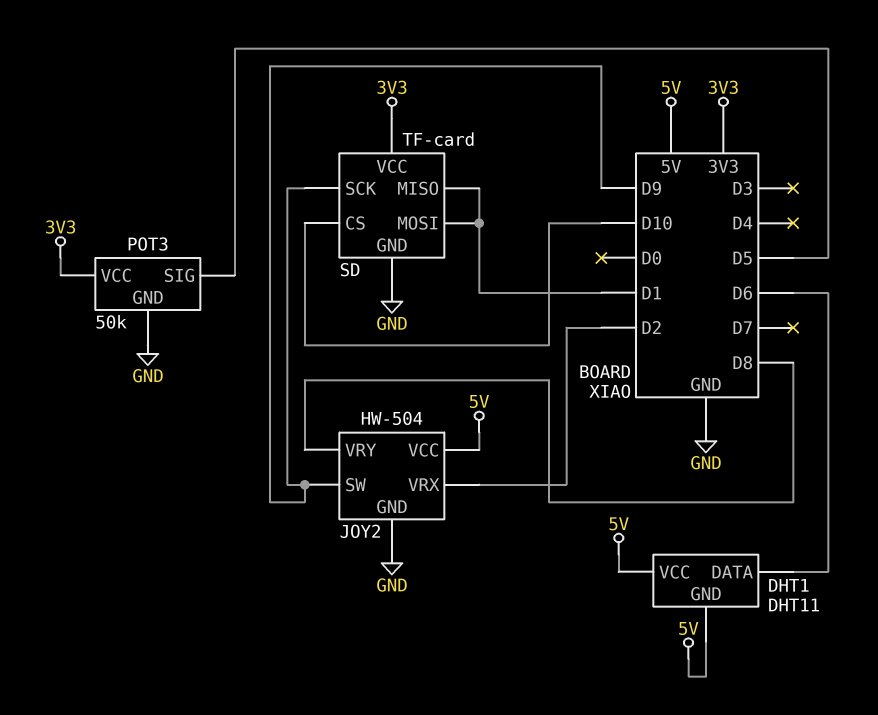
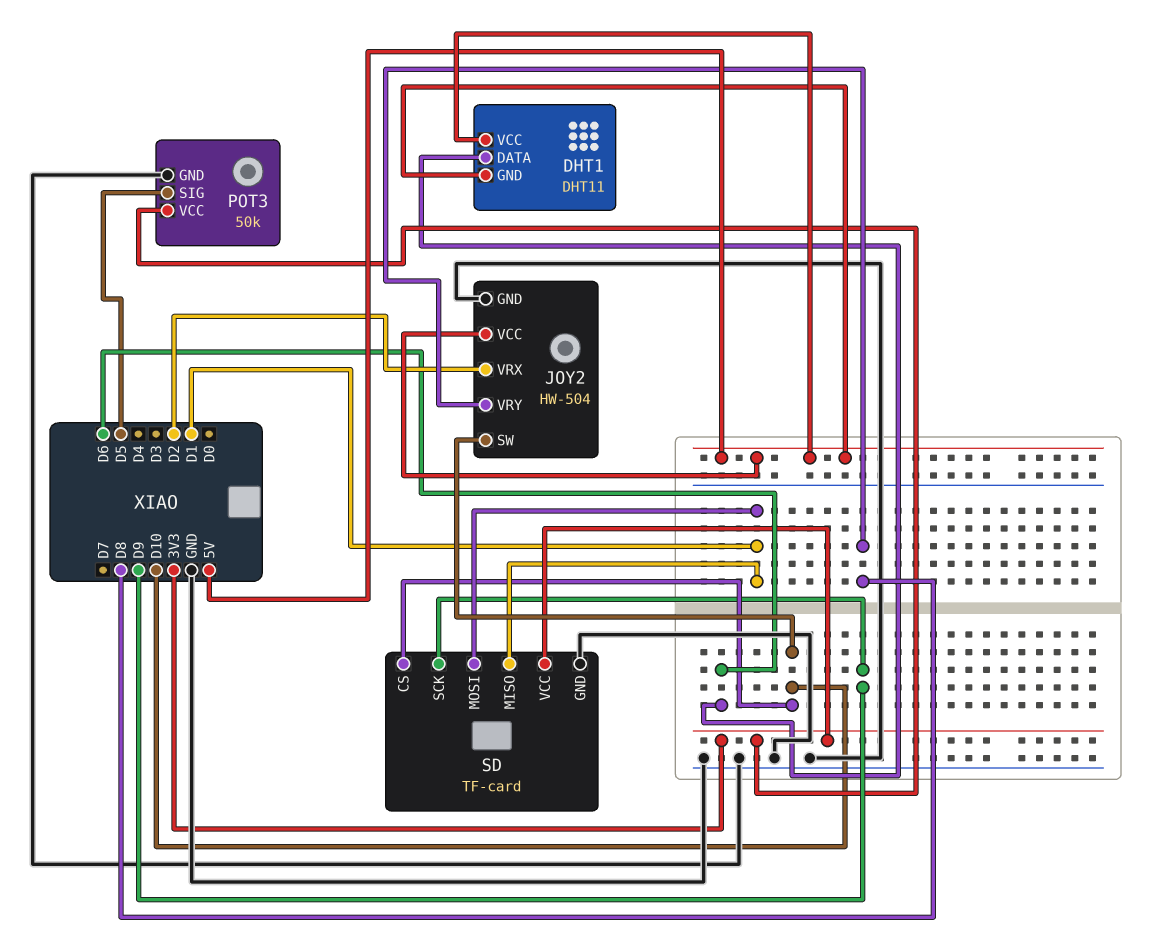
JOY2 pin SW: D9 -> D10

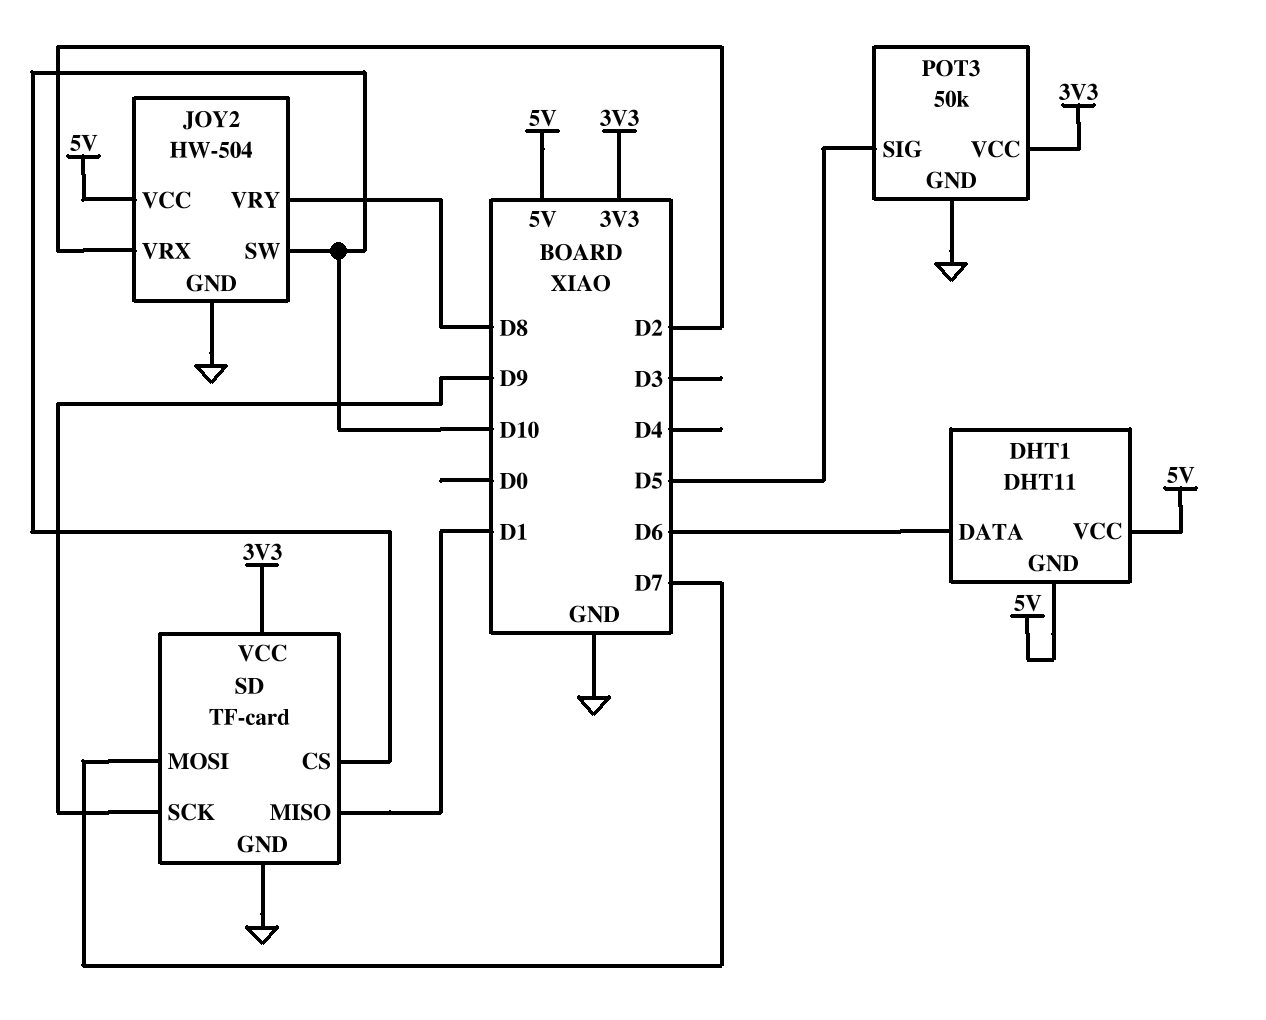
SD pin MOSI: D1 -> D7

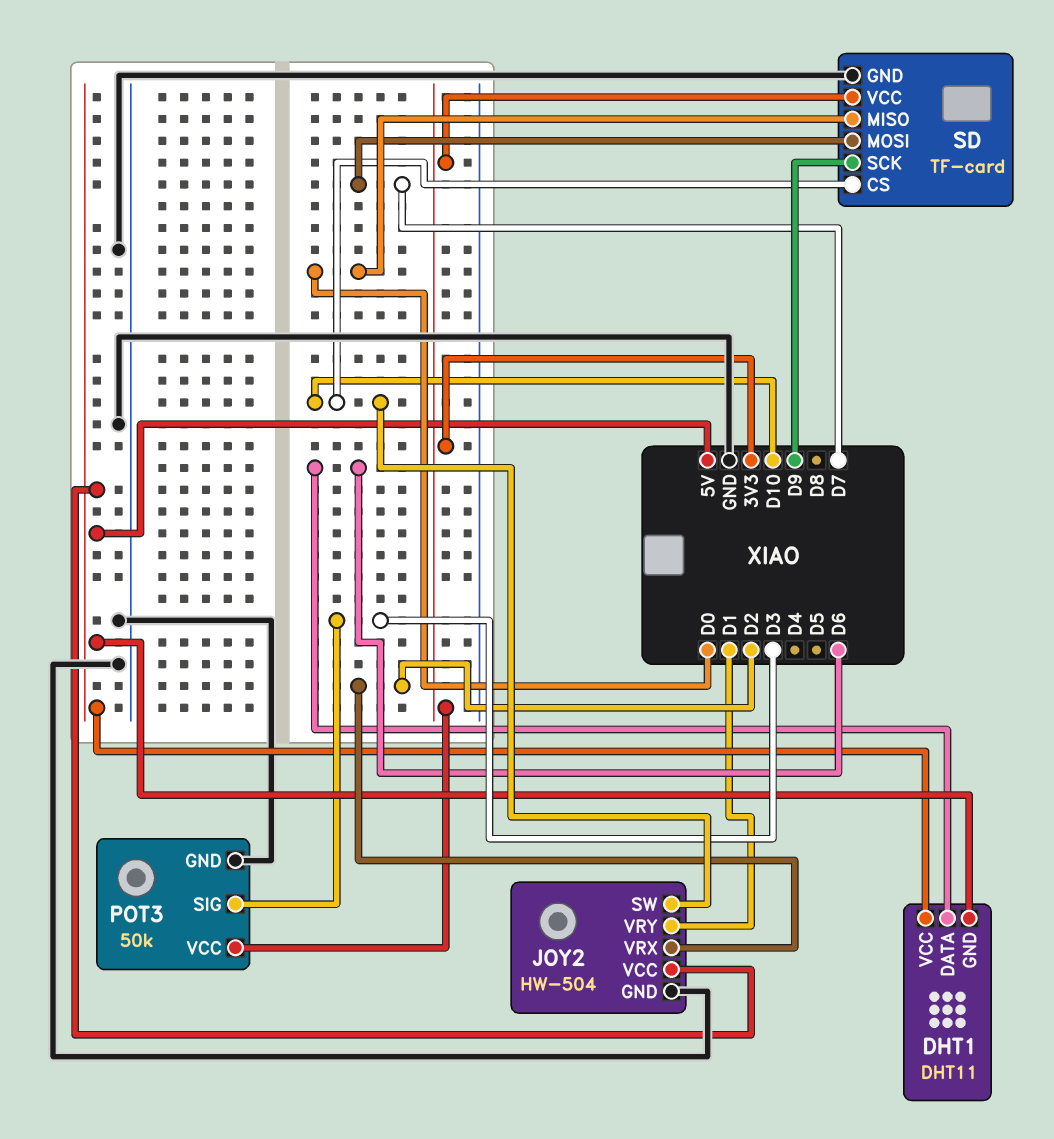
JOY2 pin VRY: D8 -> D1
POT3 pin SIG: D5 -> D3
SD pin MISO: D1 -> D0

